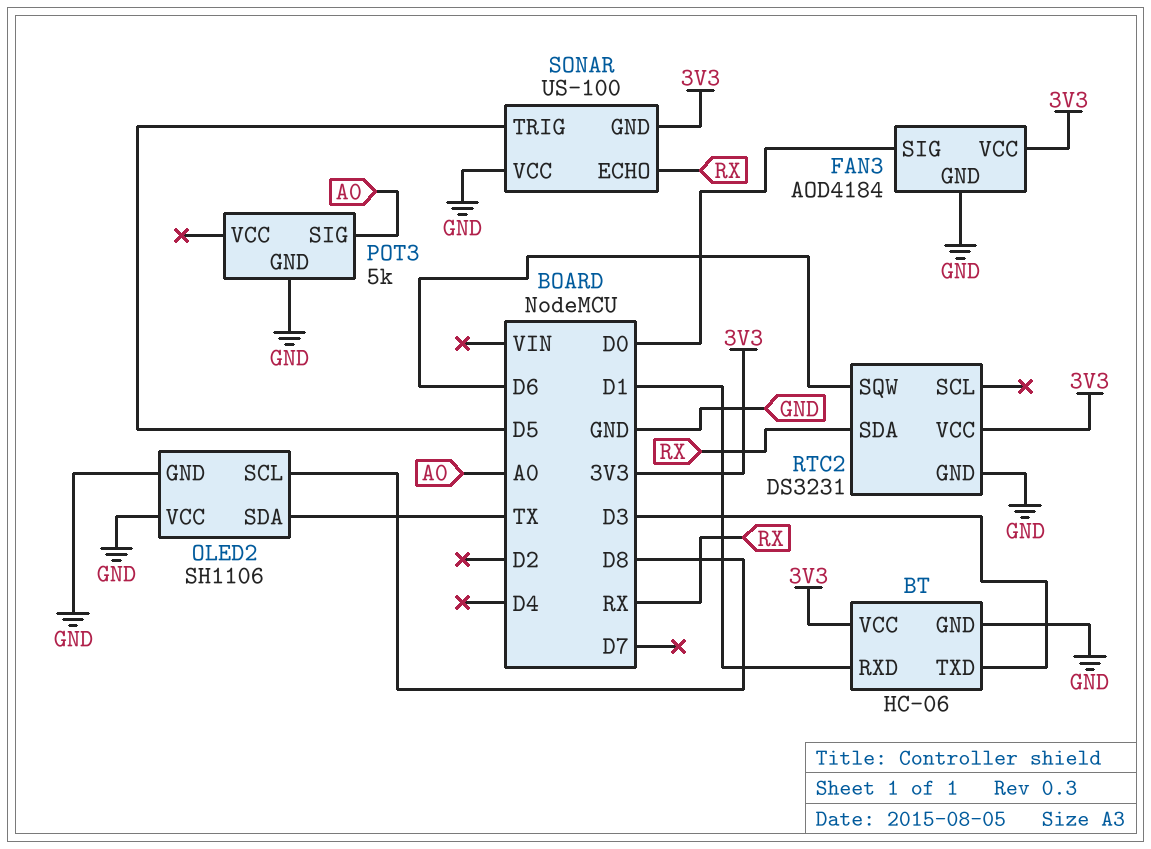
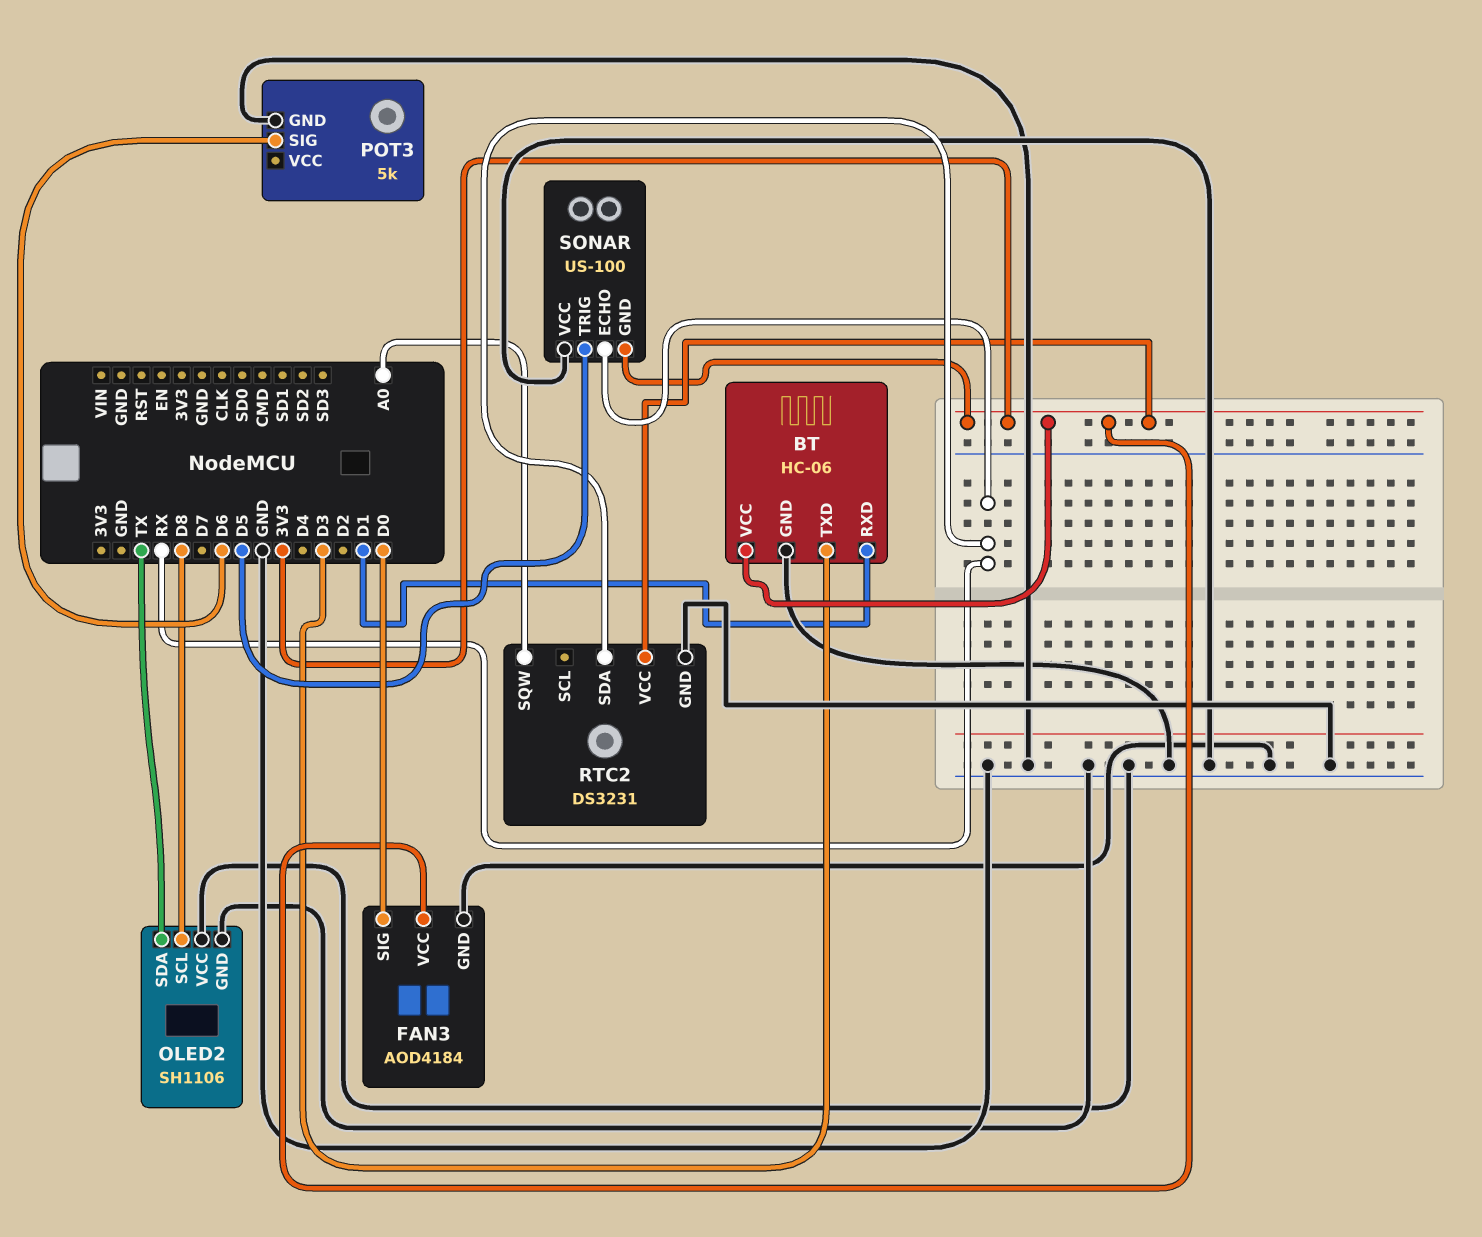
POT3 pin SIG: A0 -> D6
RTC2 pin SQW: D6 -> A0

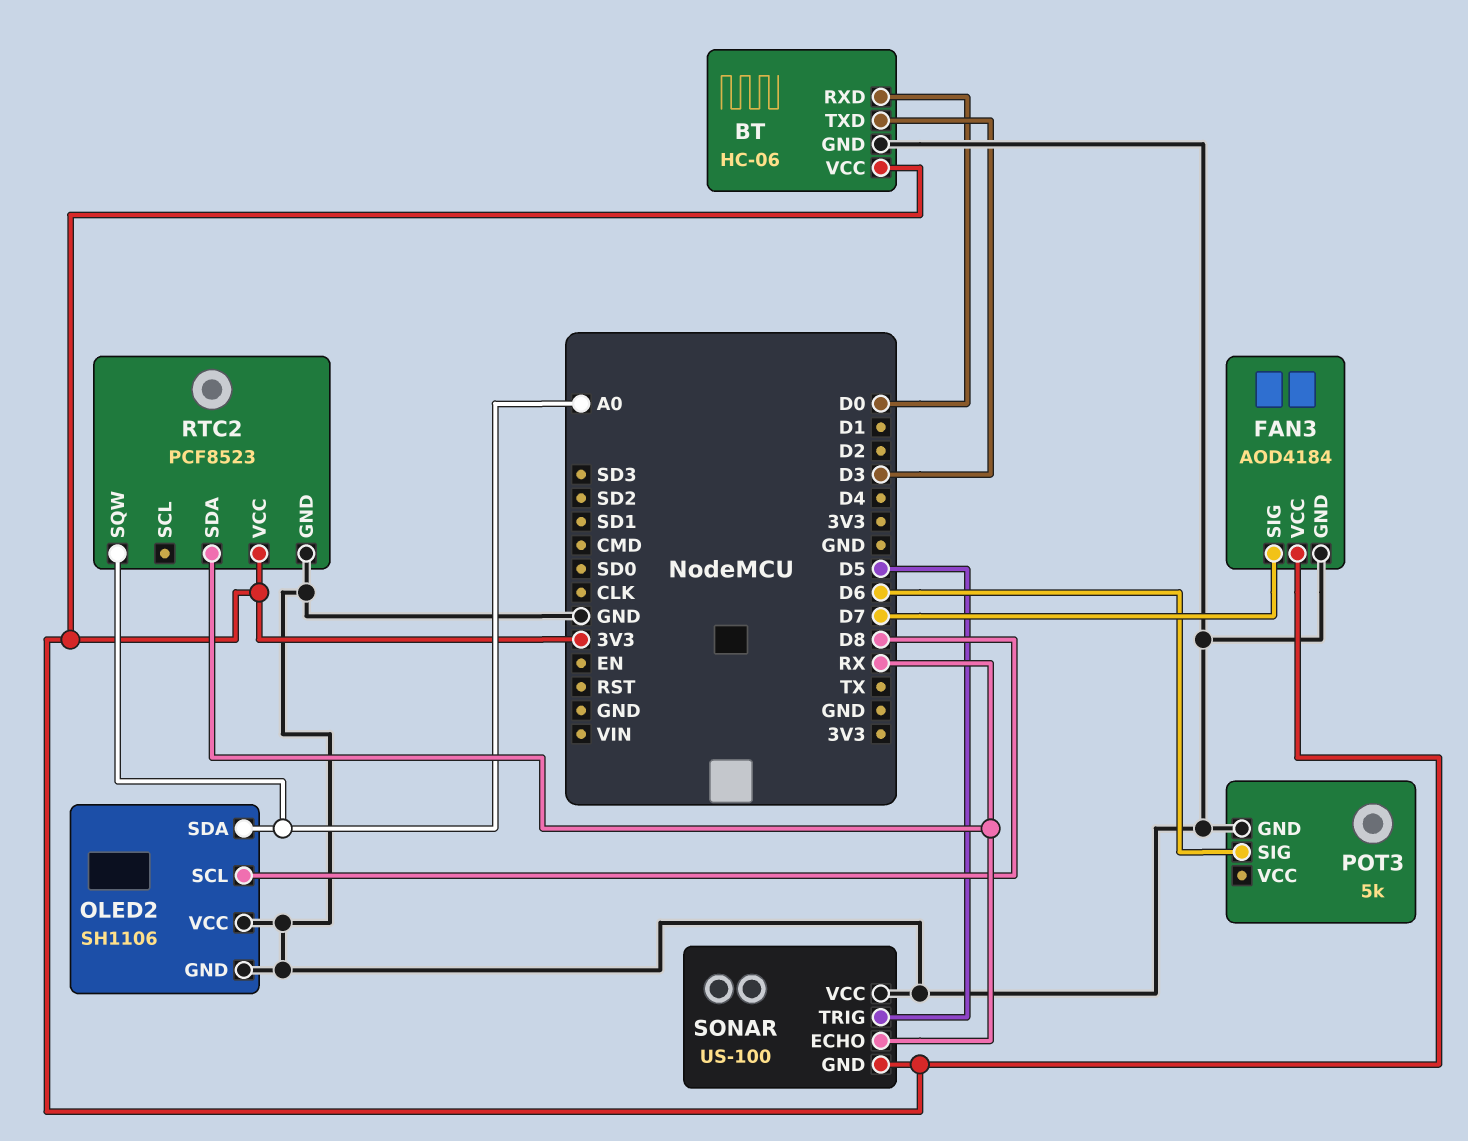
BT pin RXD: D1 -> D0
FAN3 pin SIG: D0 -> D7
OLED2 pin SDA: TX -> A0
RTC2: DS3231 -> PCF8523

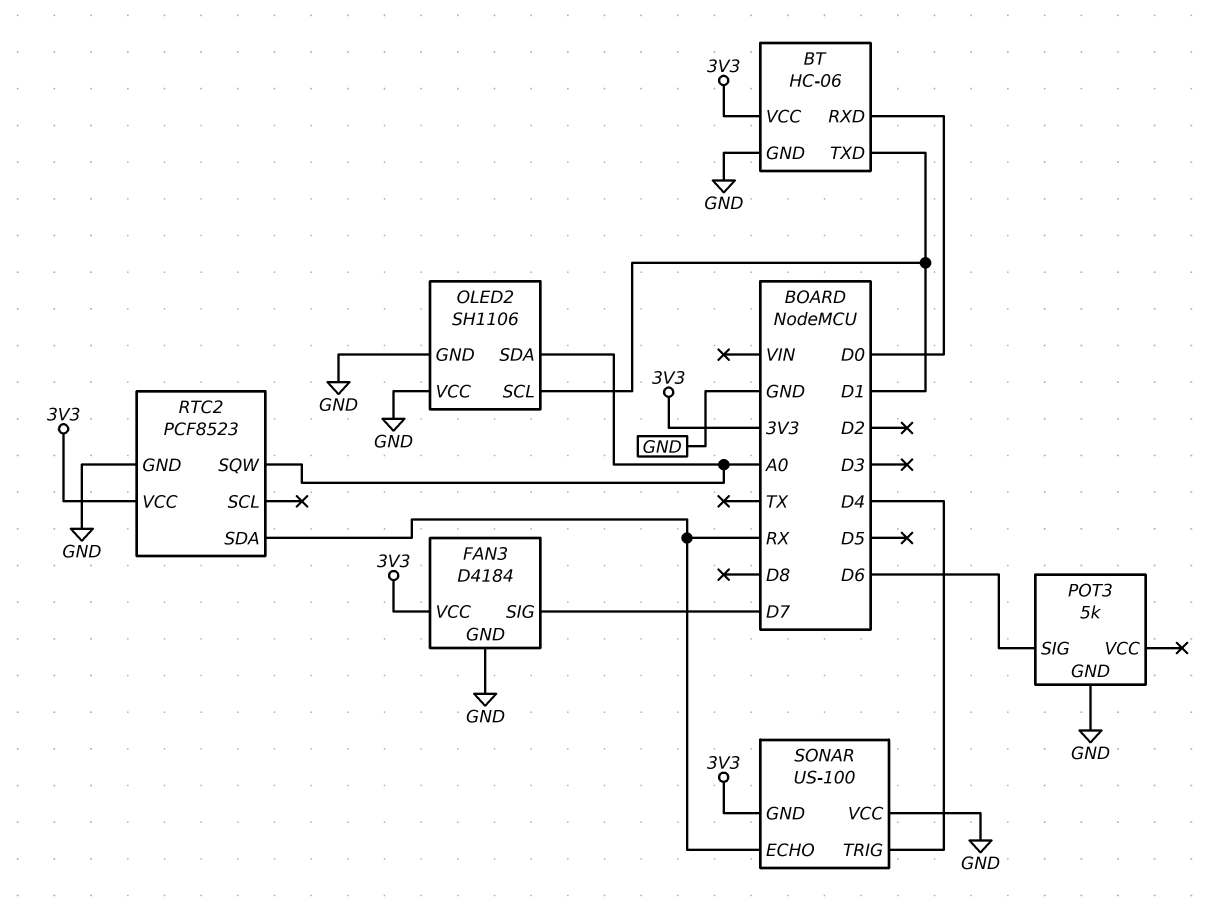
BT pin TXD: D3 -> D1
FAN3: AOD4184 -> D4184
OLED2 pin SCL: D8 -> D1
SONAR pin TRIG: D5 -> D4

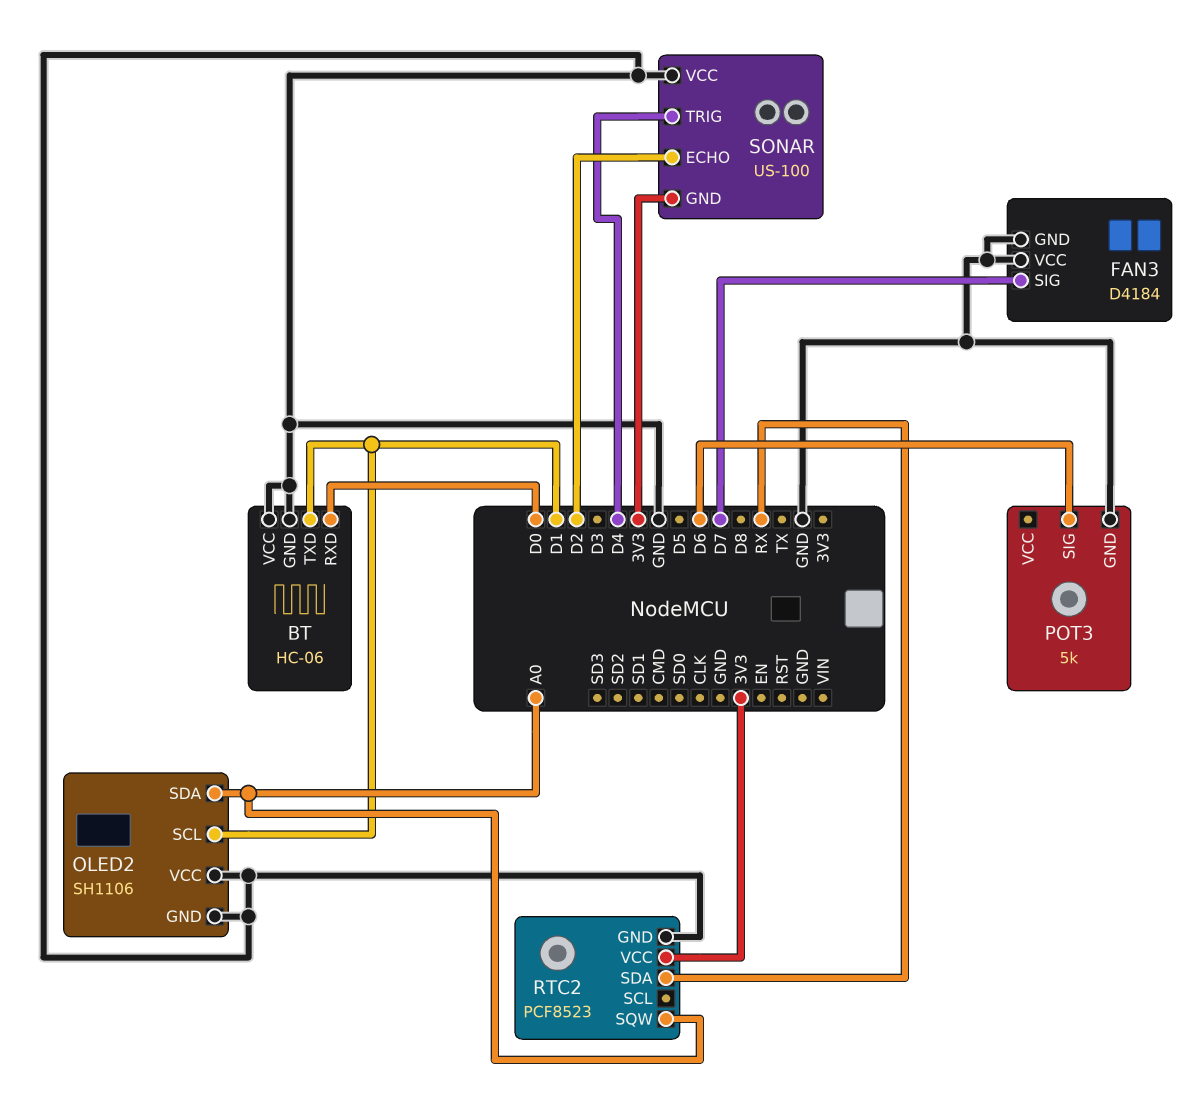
BT pin VCC: 3V3 -> GND
FAN3 pin VCC: 3V3 -> GND
SONAR pin ECHO: RX -> D2

